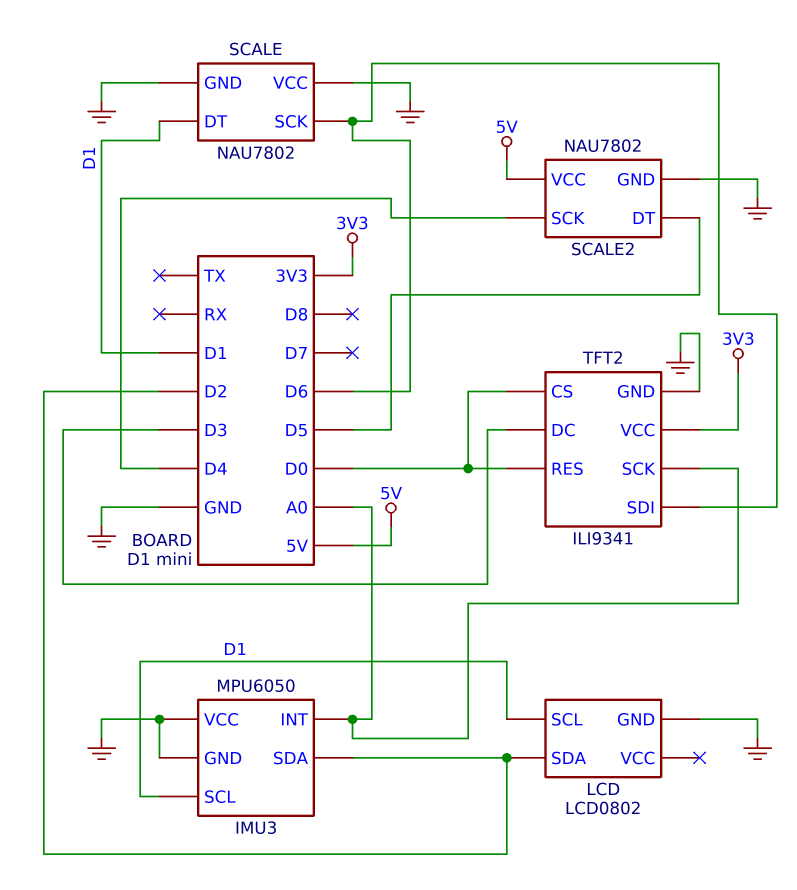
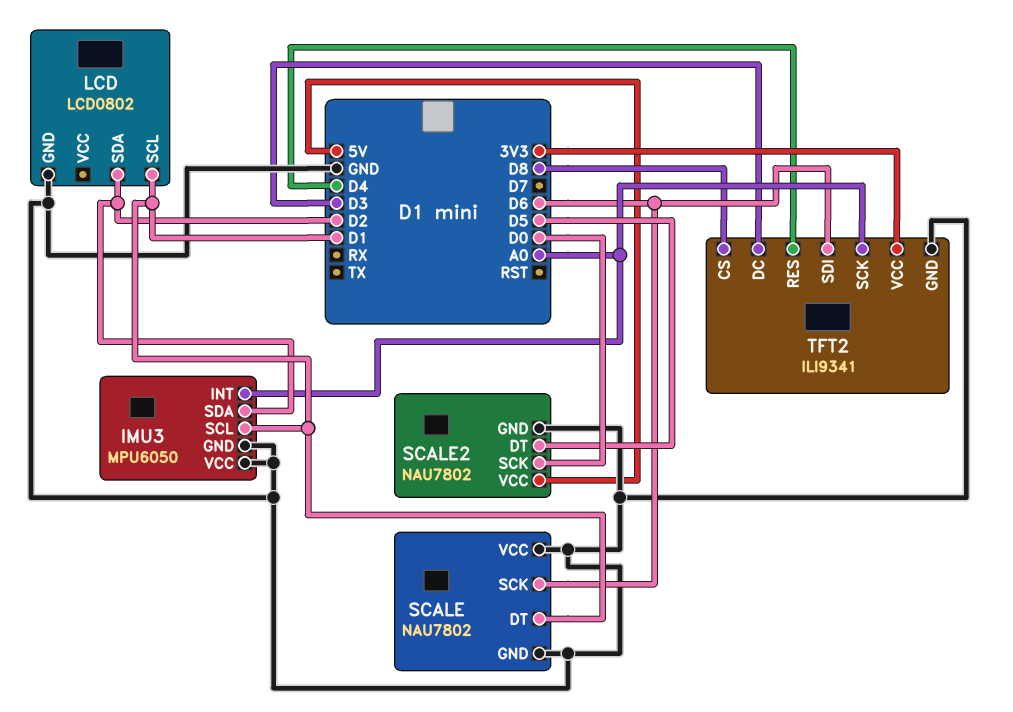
SCALE2 pin SCK: D4 -> D0
TFT2 pin CS: D0 -> D8
TFT2 pin RES: D0 -> D4

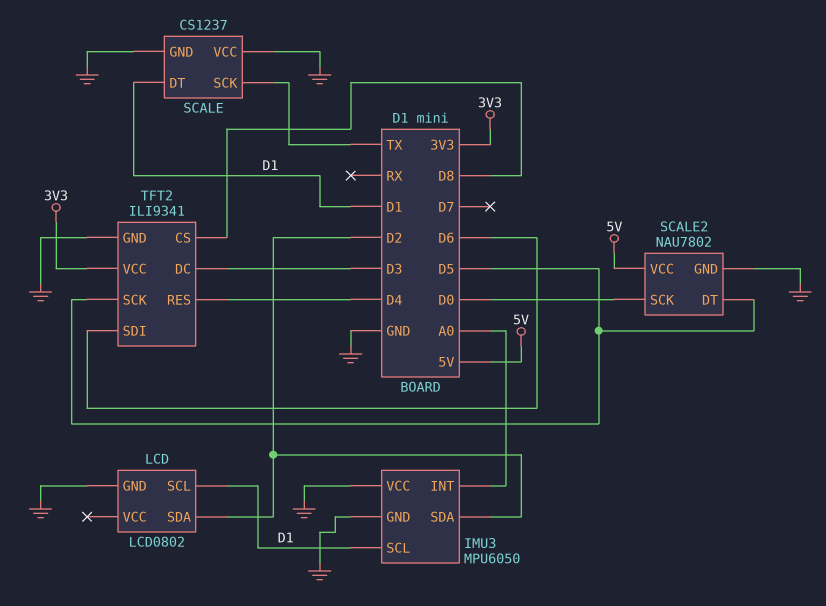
SCALE: NAU7802 -> CS1237
SCALE pin SCK: D6 -> TX
TFT2 pin SCK: A0 -> D5

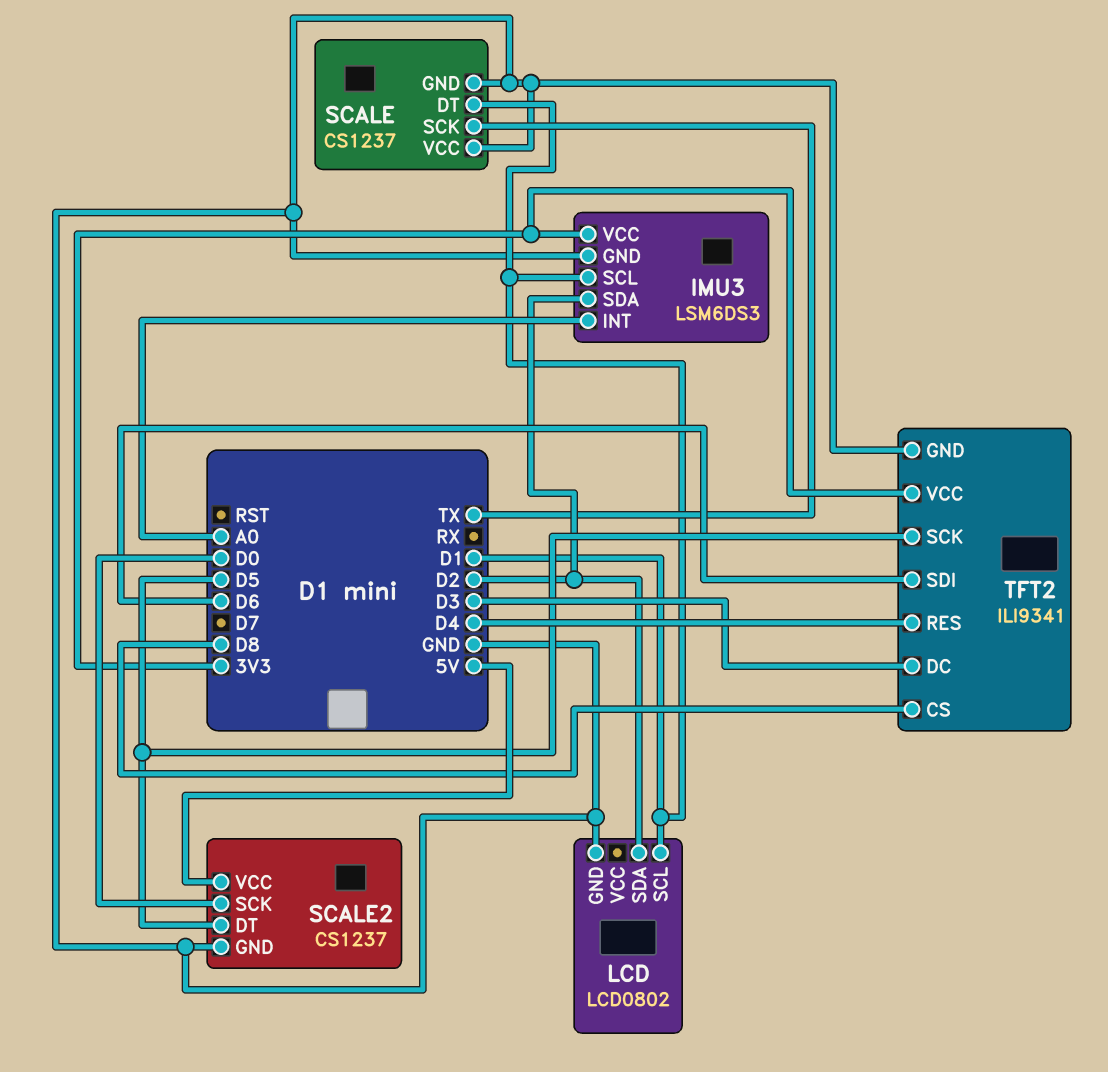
IMU3: MPU6050 -> LSM6DS3
IMU3 pin VCC: GND -> 3V3
SCALE2: NAU7802 -> CS1237

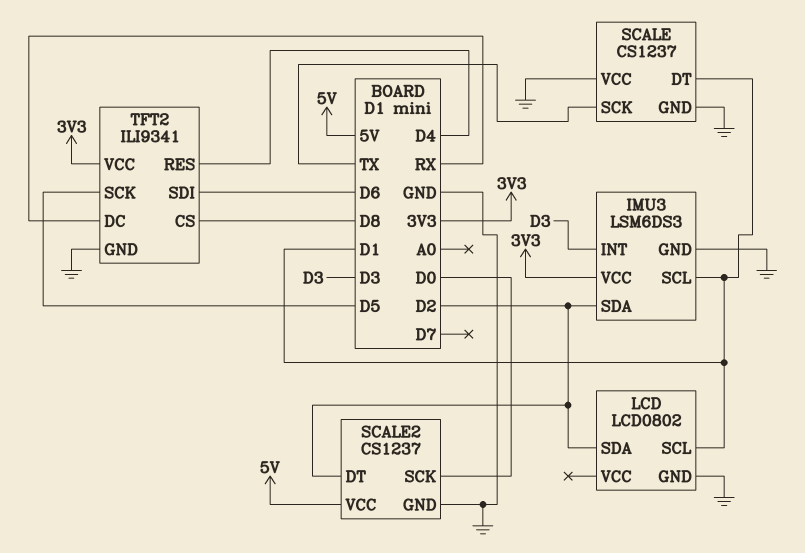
IMU3 pin INT: A0 -> D3
SCALE2 pin DT: D5 -> D2
TFT2 pin DC: D3 -> RX

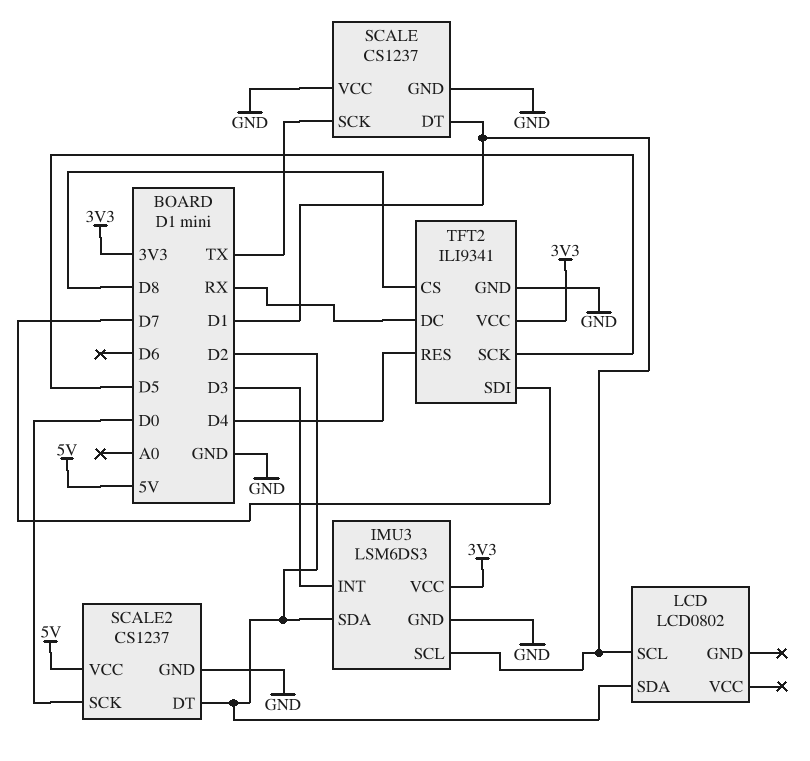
LCD pin GND: GND -> none
TFT2 pin SDI: D6 -> D7

